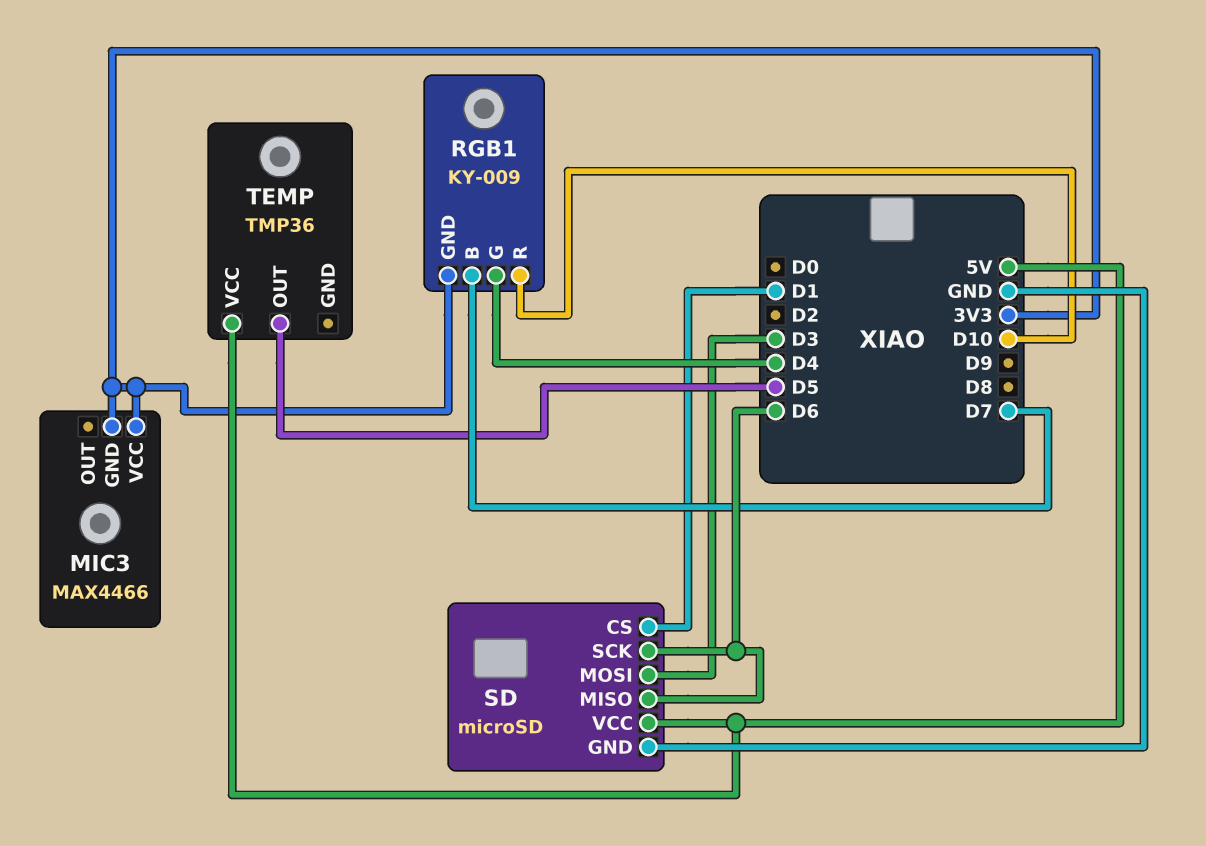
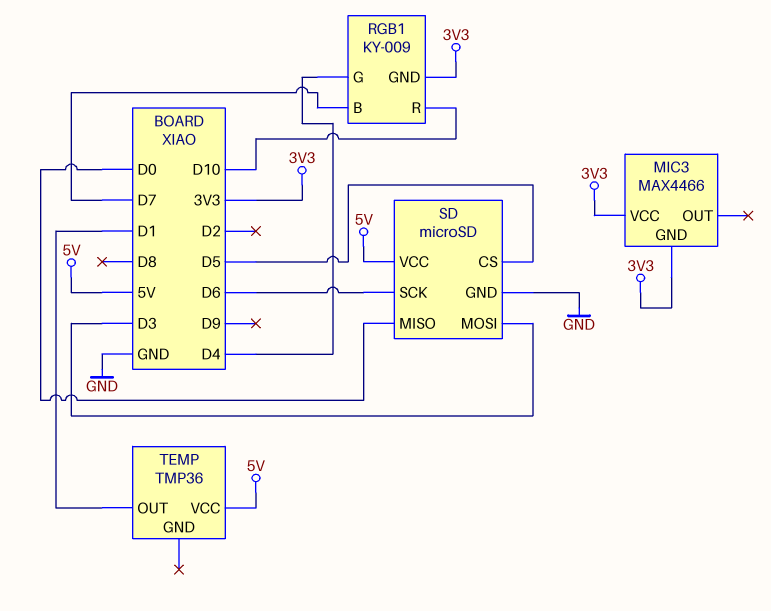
SD pin CS: D1 -> D5
SD pin MISO: D6 -> D0
TEMP pin OUT: D5 -> D1

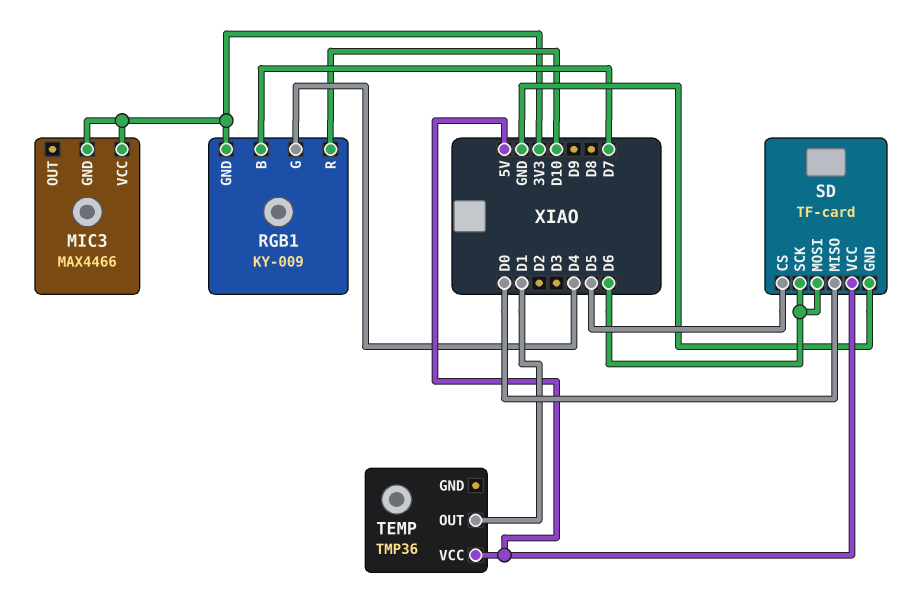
SD: microSD -> TF-card
SD pin MOSI: D3 -> D6

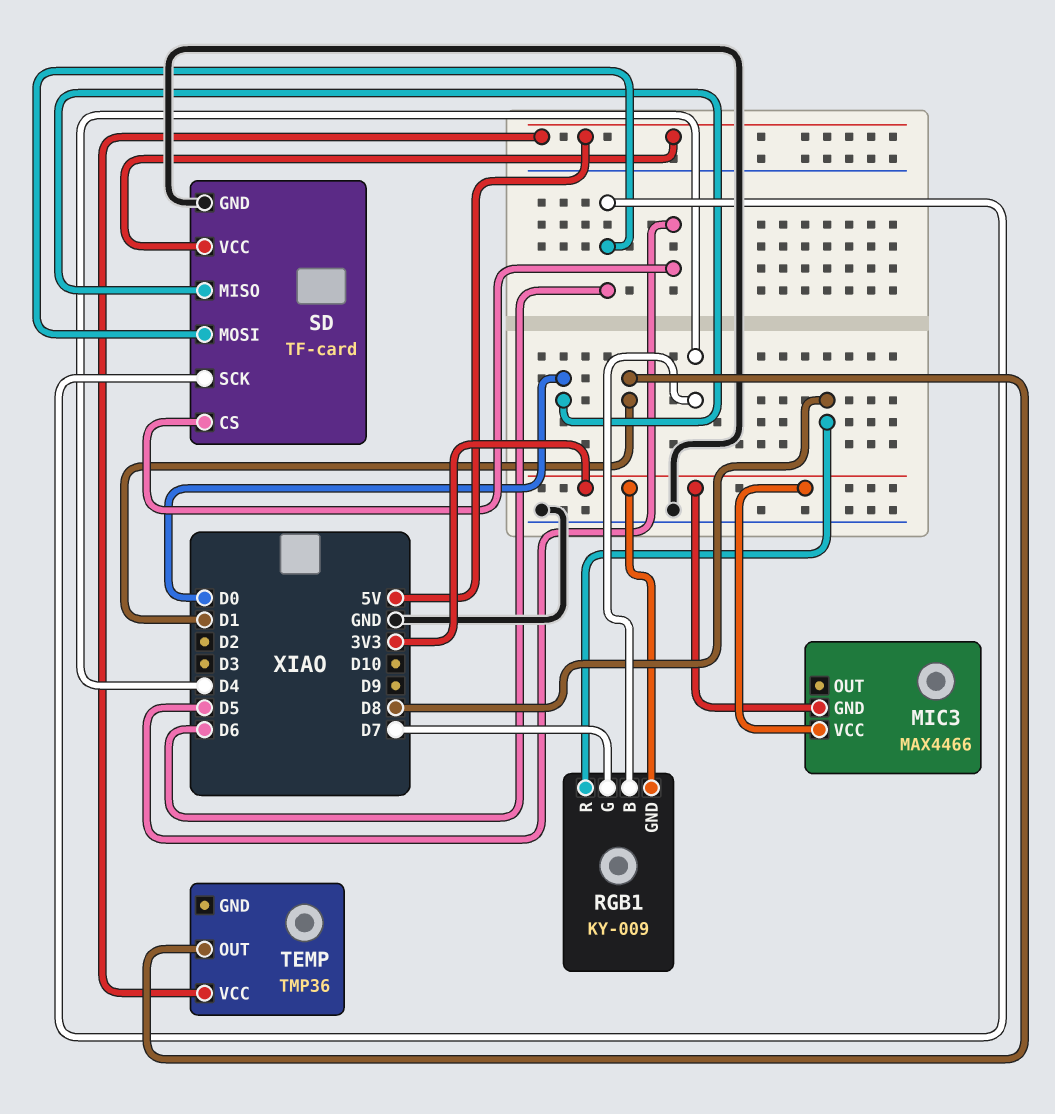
RGB1 pin B: D7 -> D4
RGB1 pin G: D4 -> D7
RGB1 pin R: D10 -> D8

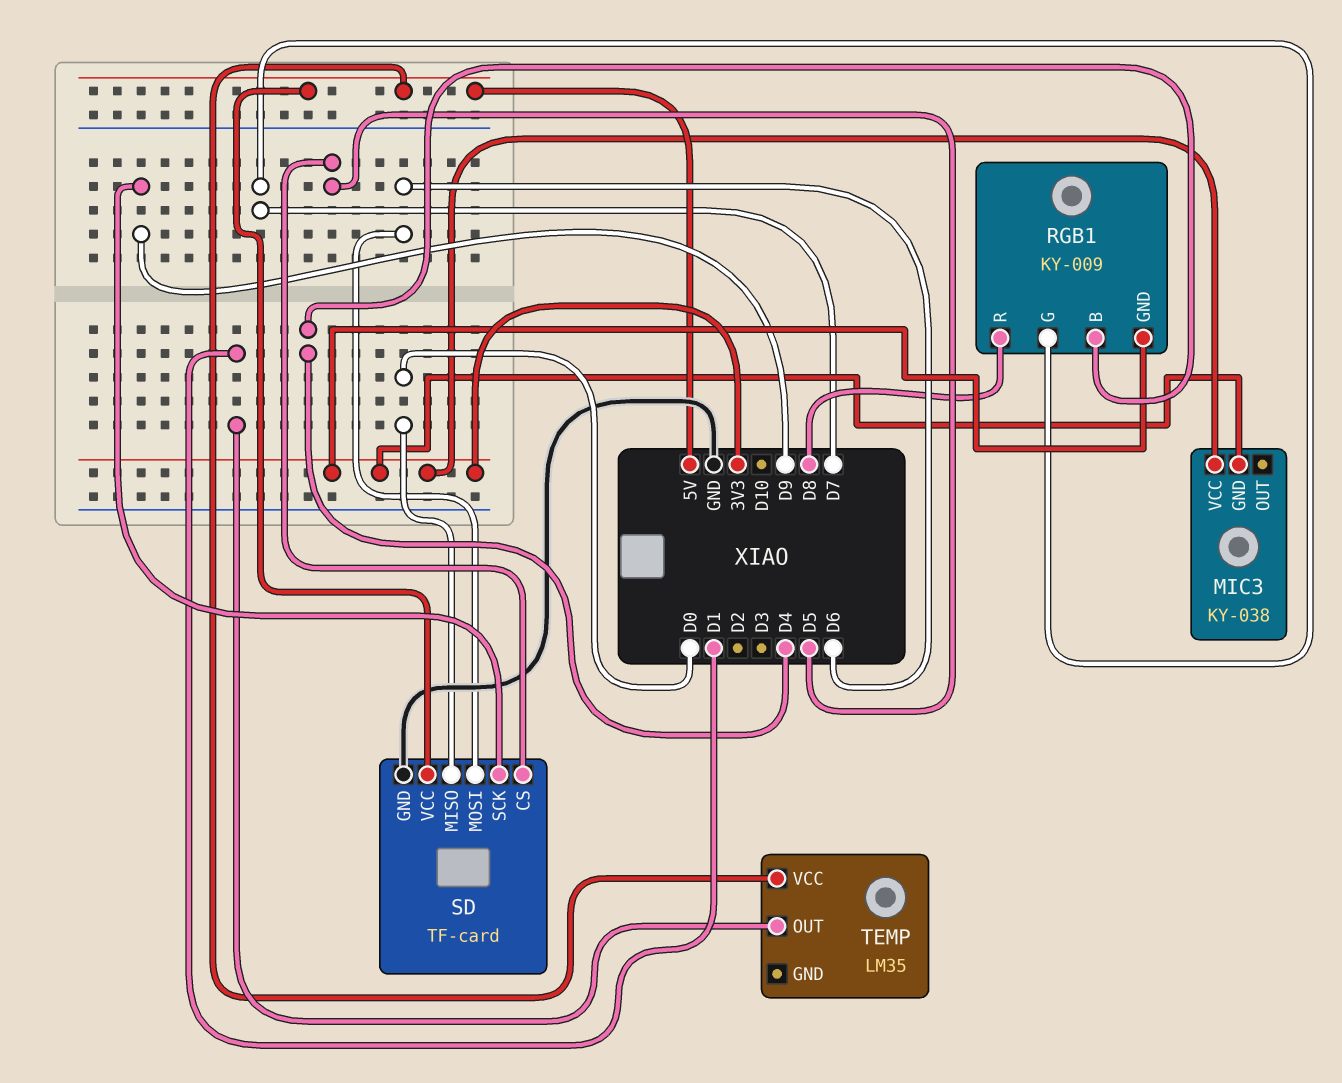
MIC3: MAX4466 -> KY-038
SD pin SCK: D6 -> D9
TEMP: TMP36 -> LM35

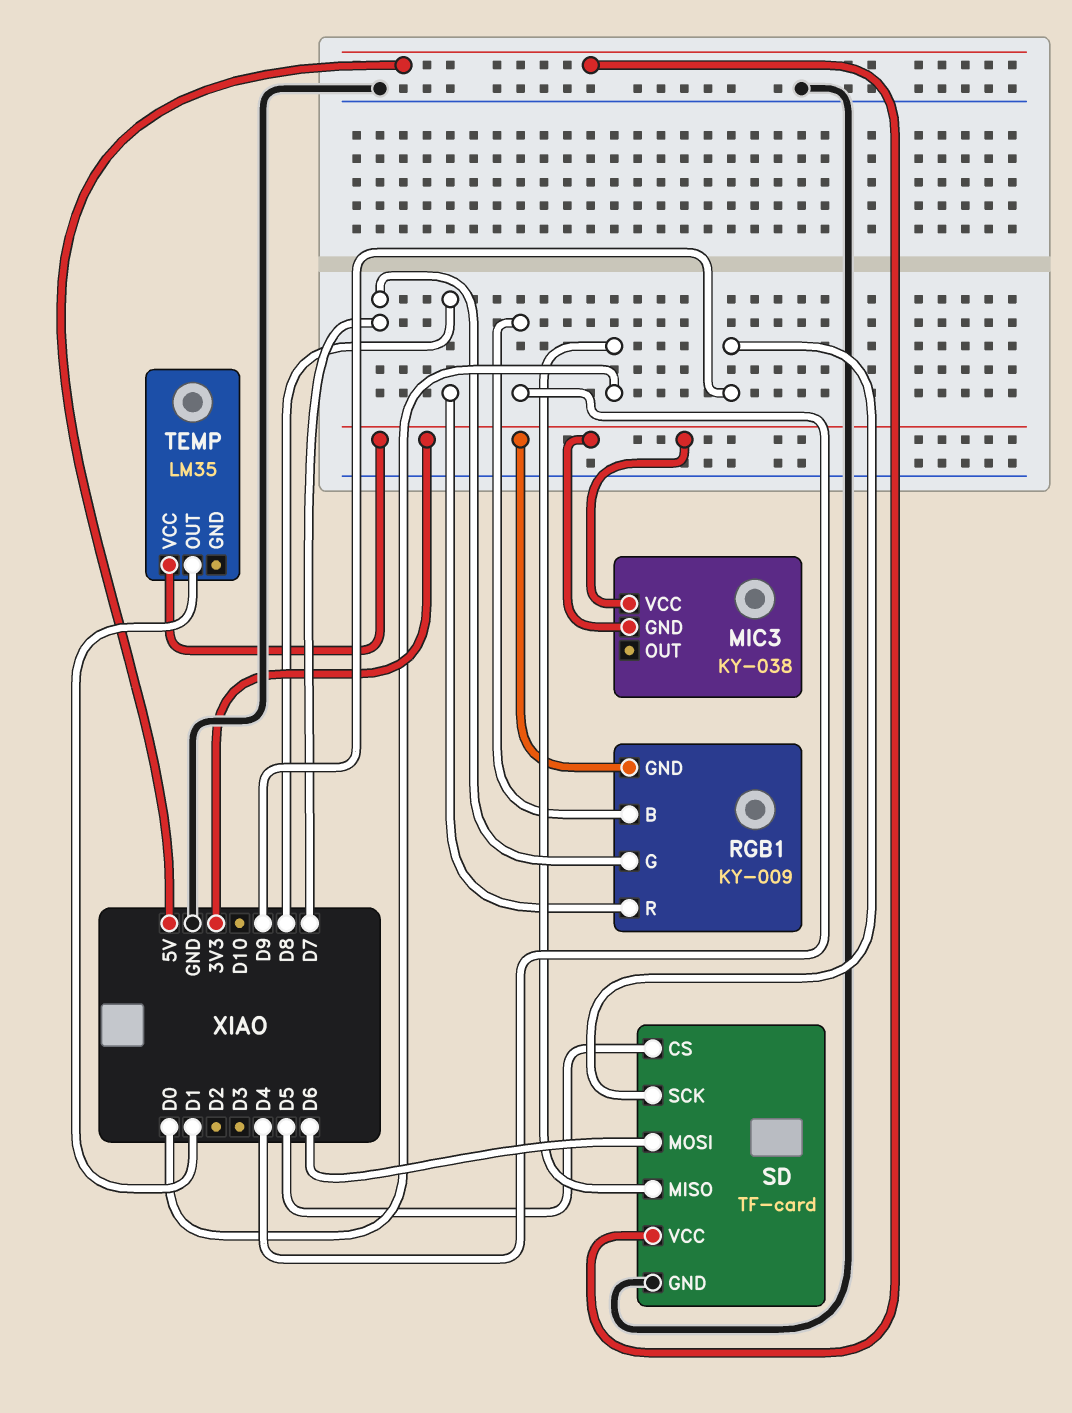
TEMP pin VCC: 5V -> 3V3

